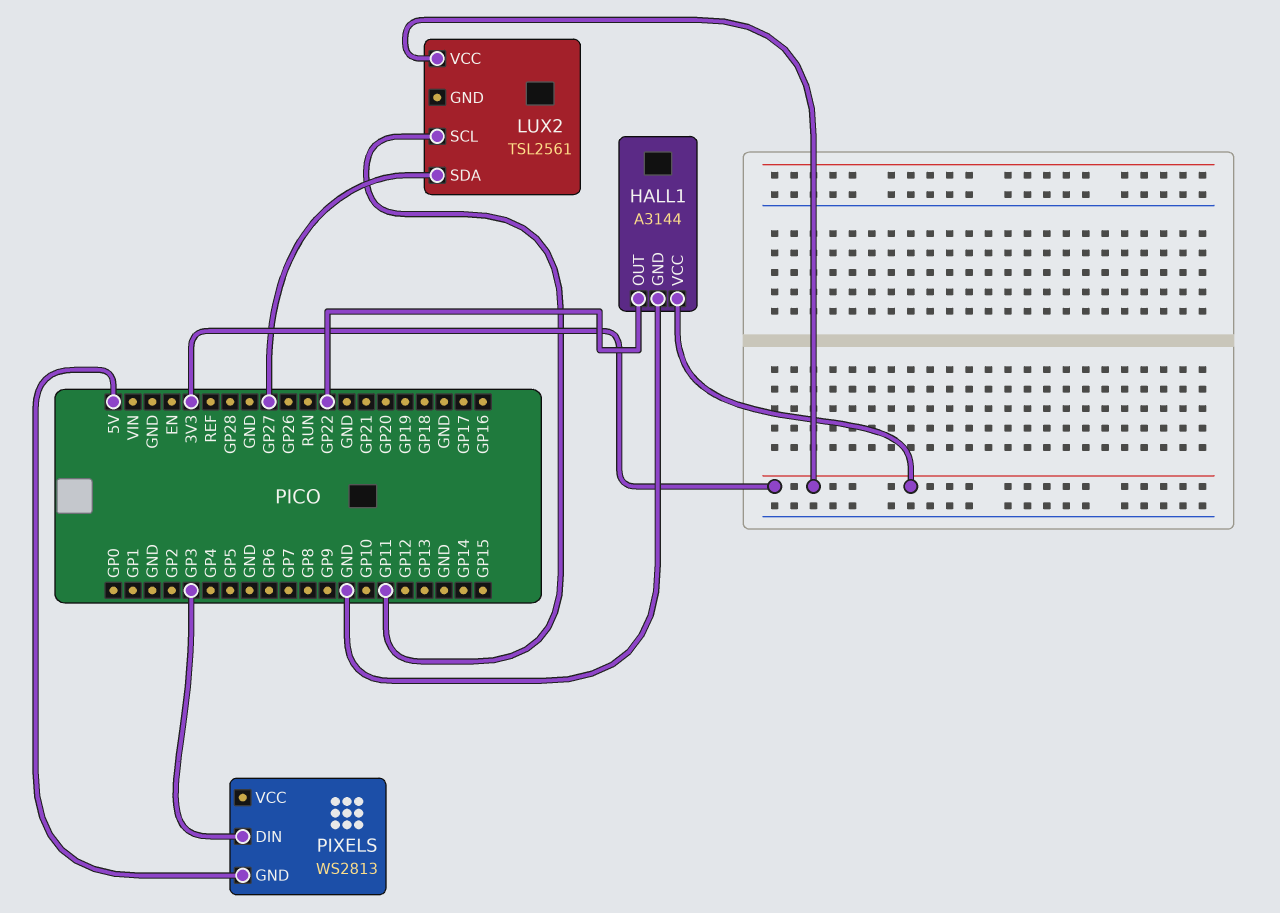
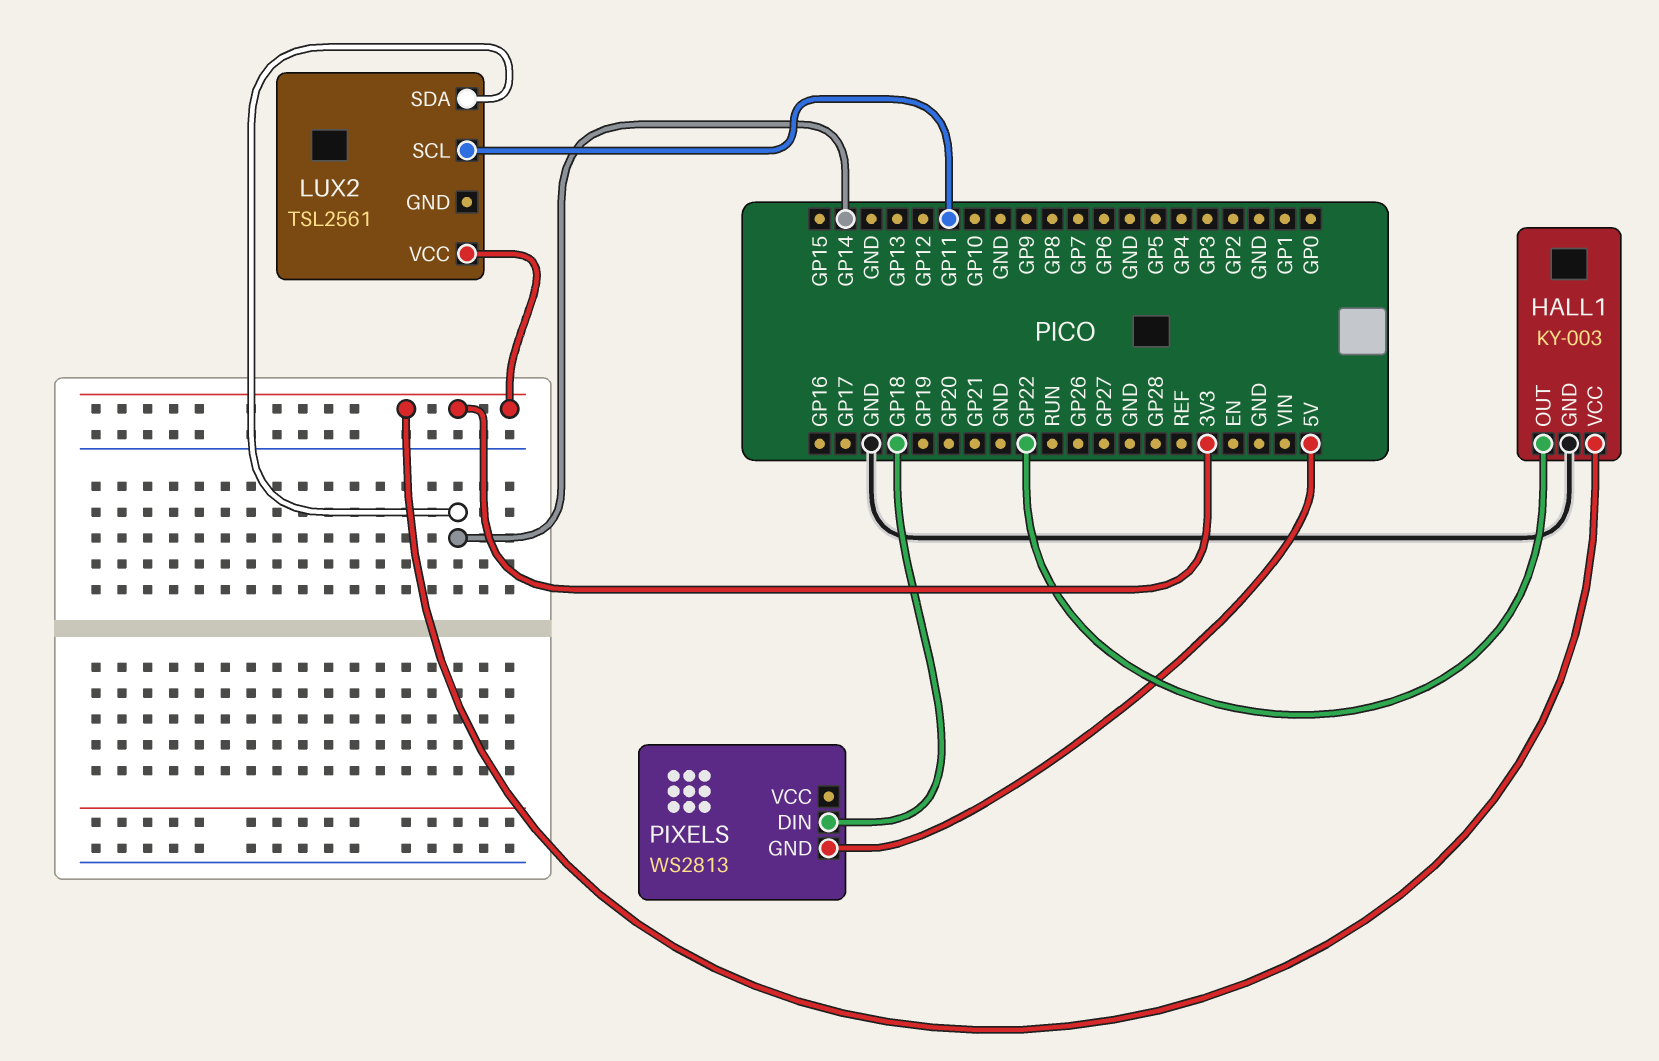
HALL1: A3144 -> KY-003
LUX2 pin SDA: GP27 -> GP14
PIXELS pin DIN: GP3 -> GP18

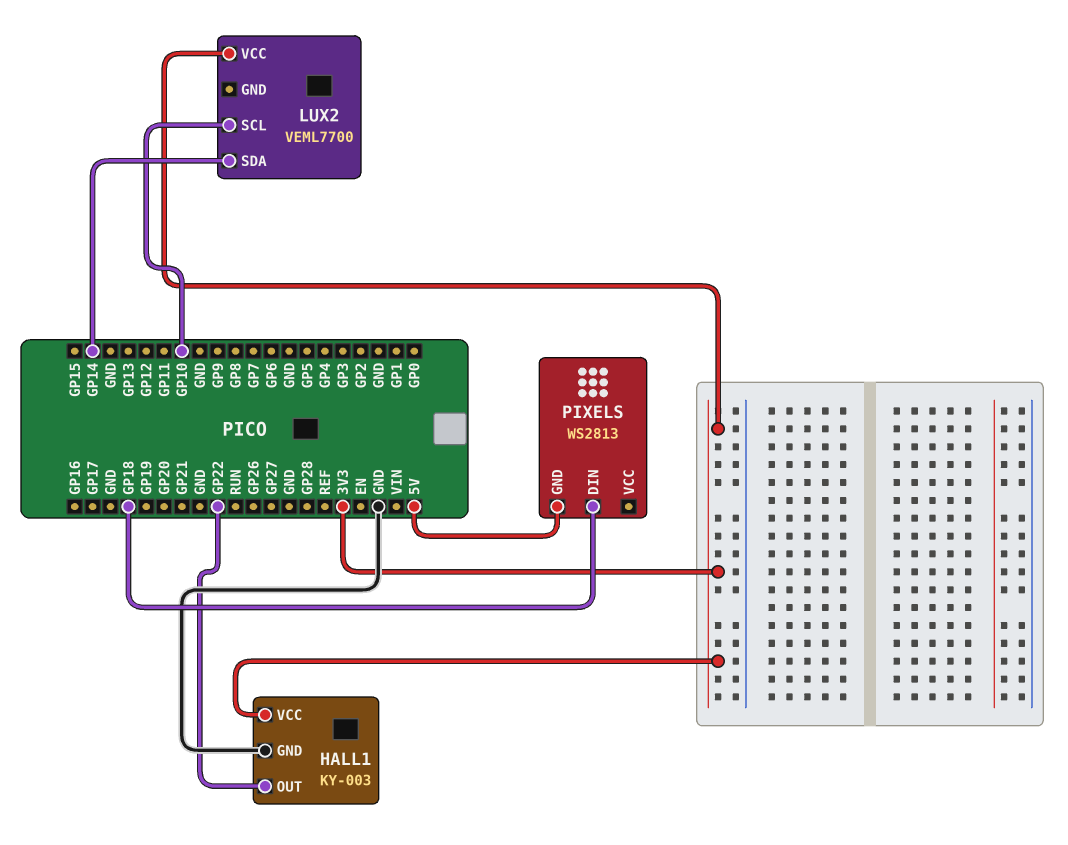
LUX2: TSL2561 -> VEML7700
LUX2 pin SCL: GP11 -> GP10

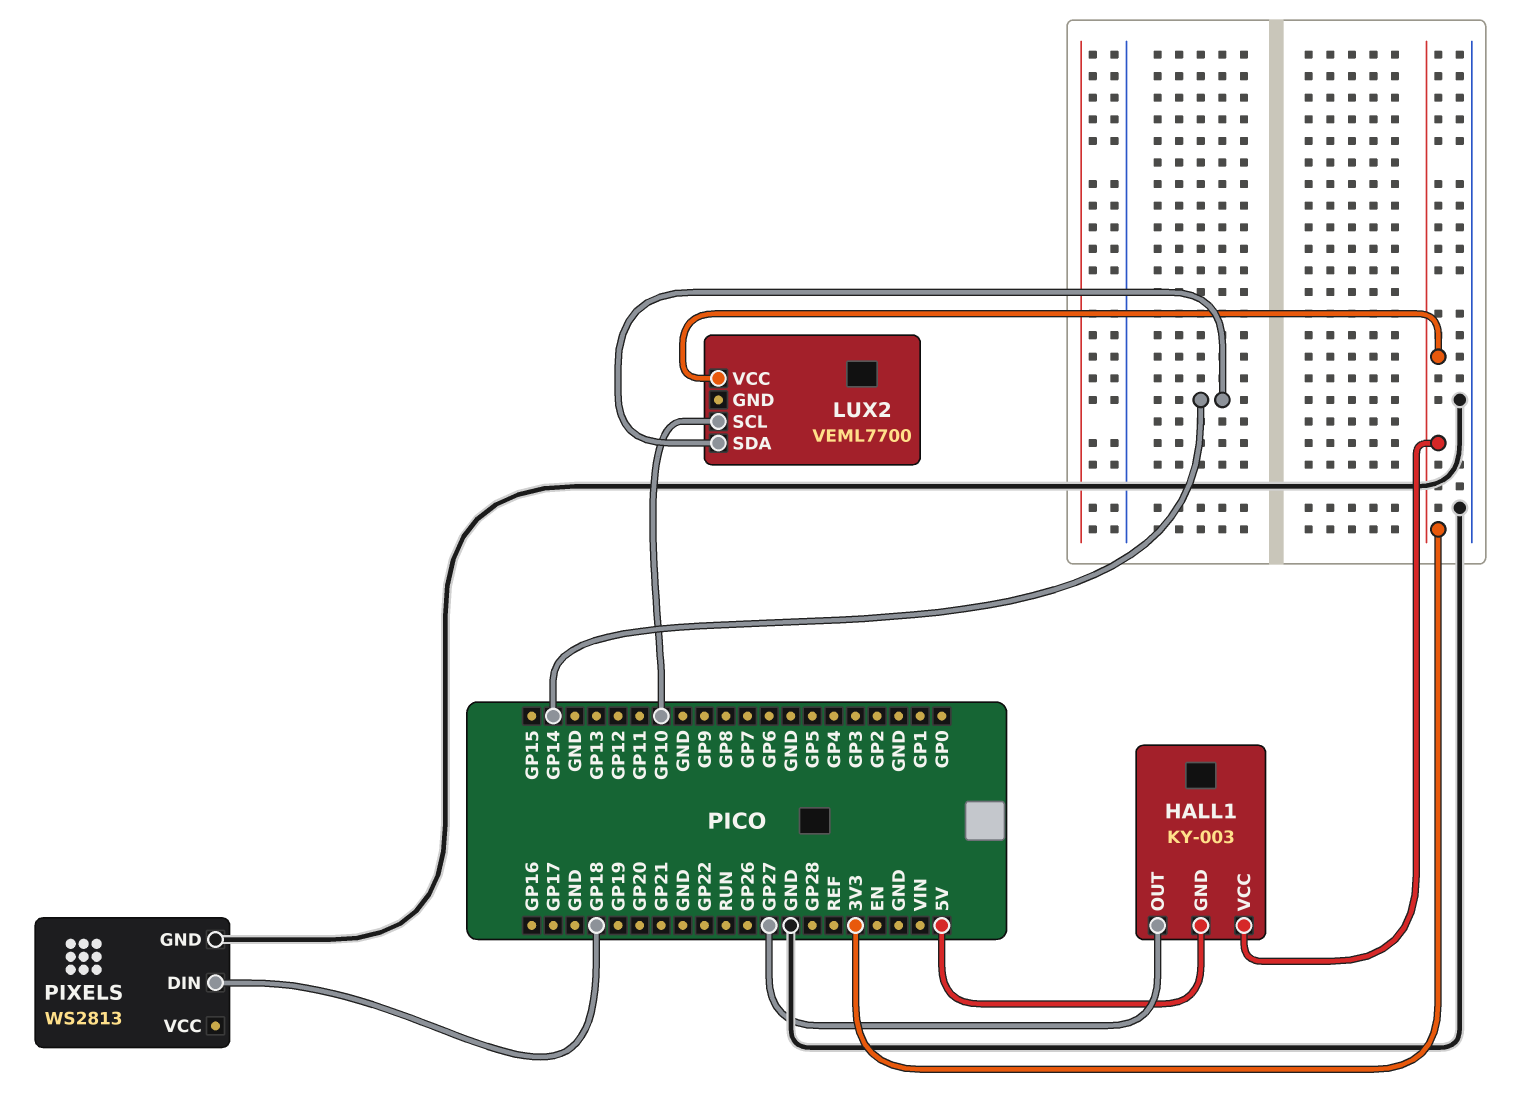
HALL1 pin GND: GND -> 5V
HALL1 pin OUT: GP22 -> GP27
PIXELS pin GND: 5V -> GND

